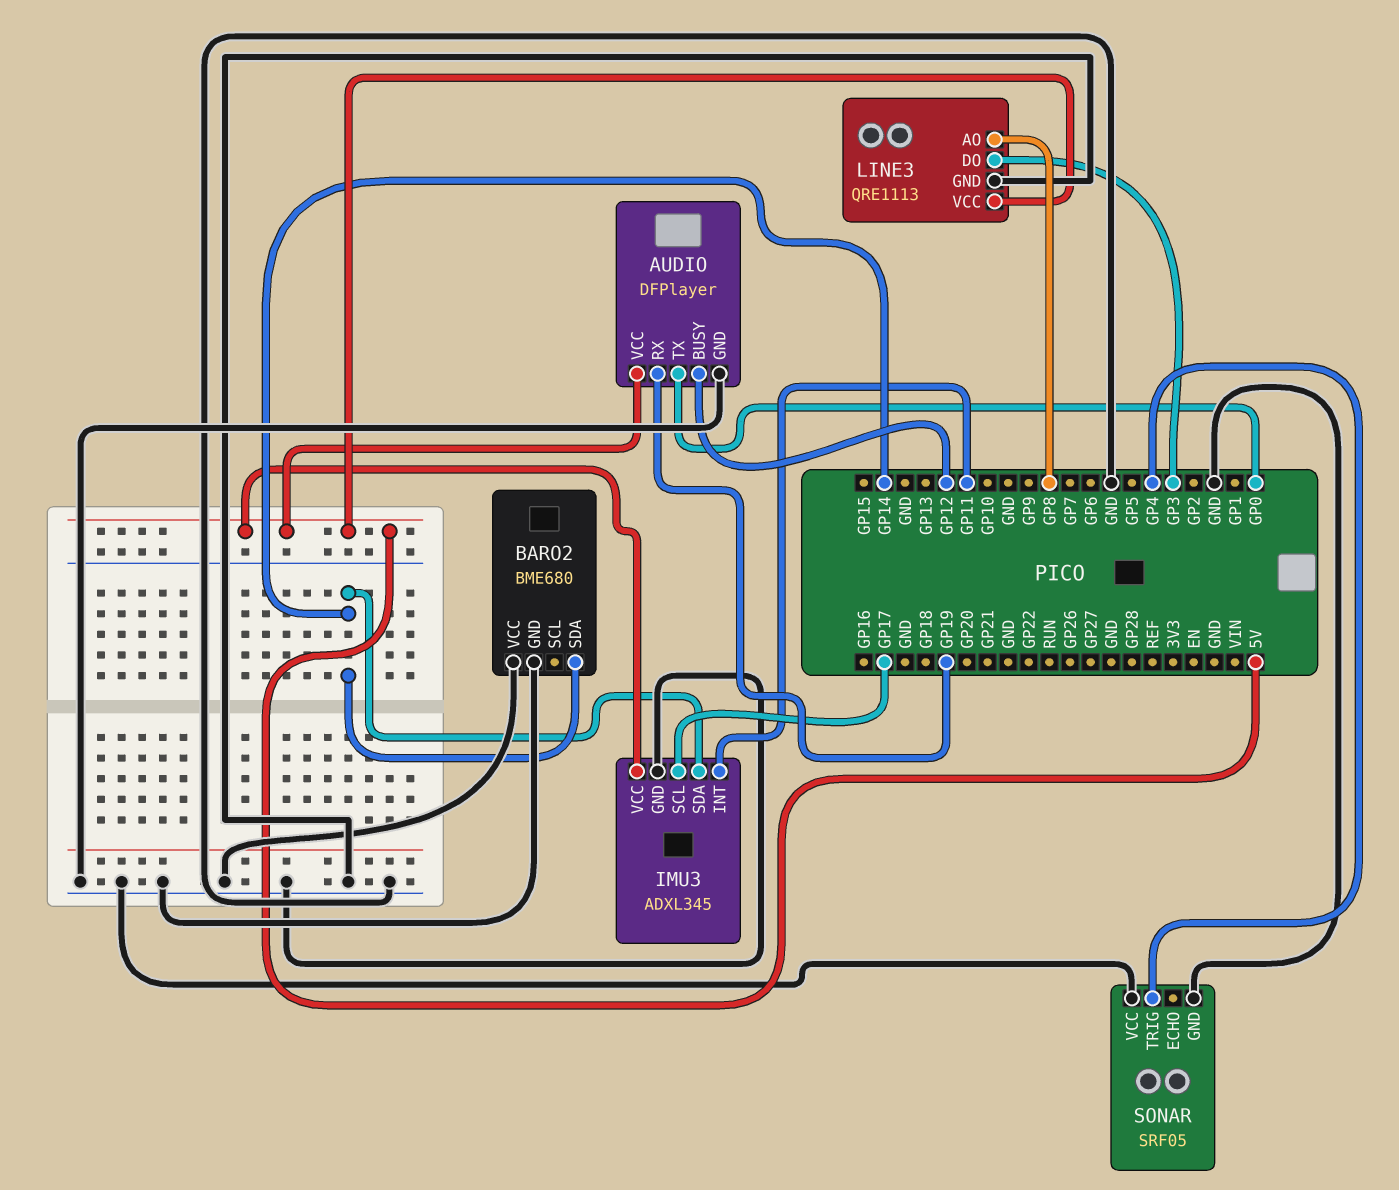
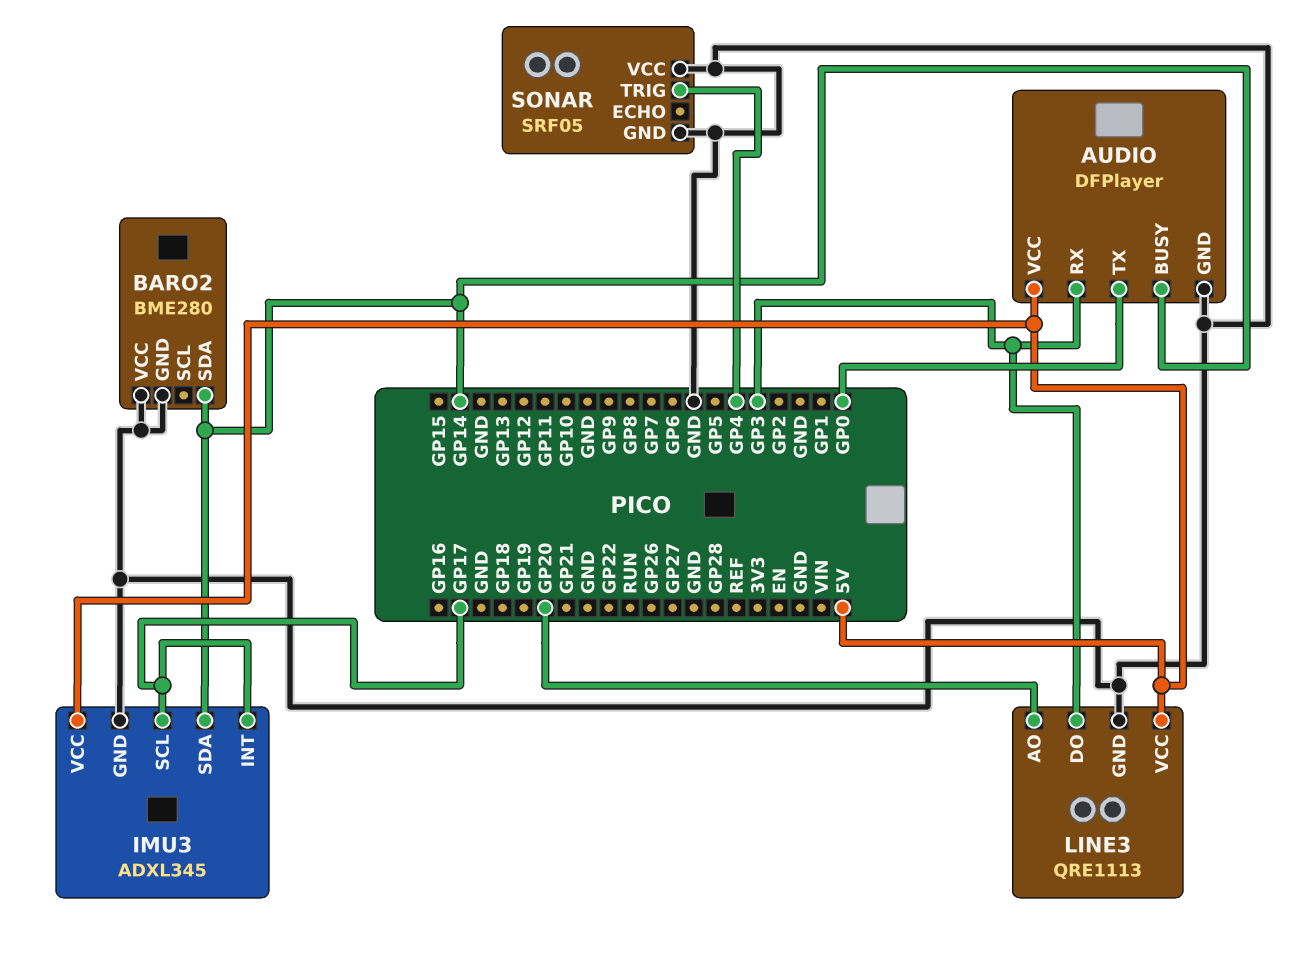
AUDIO pin BUSY: GP12 -> GP14
AUDIO pin RX: GP19 -> GP3
BARO2: BME680 -> BME280
IMU3 pin INT: GP11 -> GP17
LINE3 pin AO: GP8 -> GP20

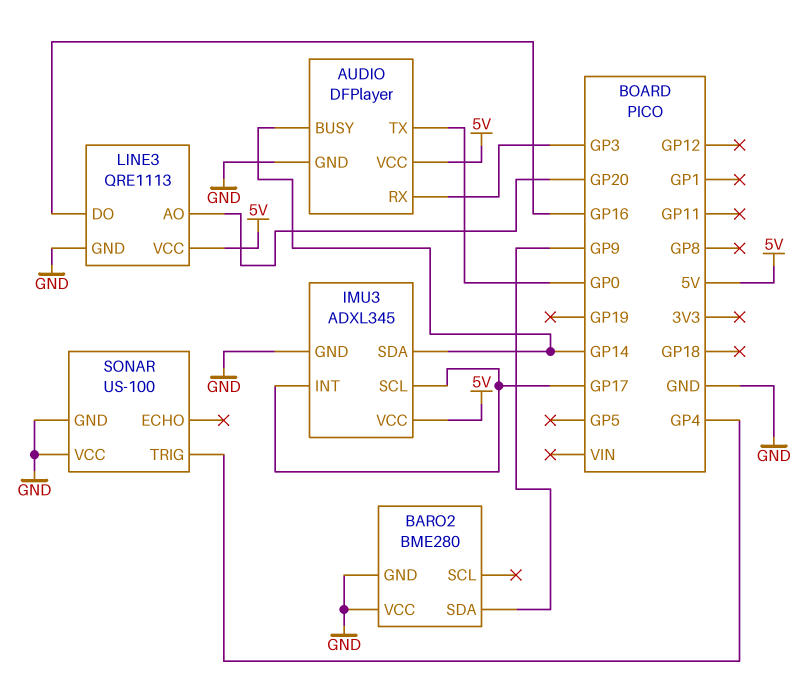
BARO2 pin SDA: GP14 -> GP9
LINE3 pin DO: GP3 -> GP16
SONAR: SRF05 -> US-100

